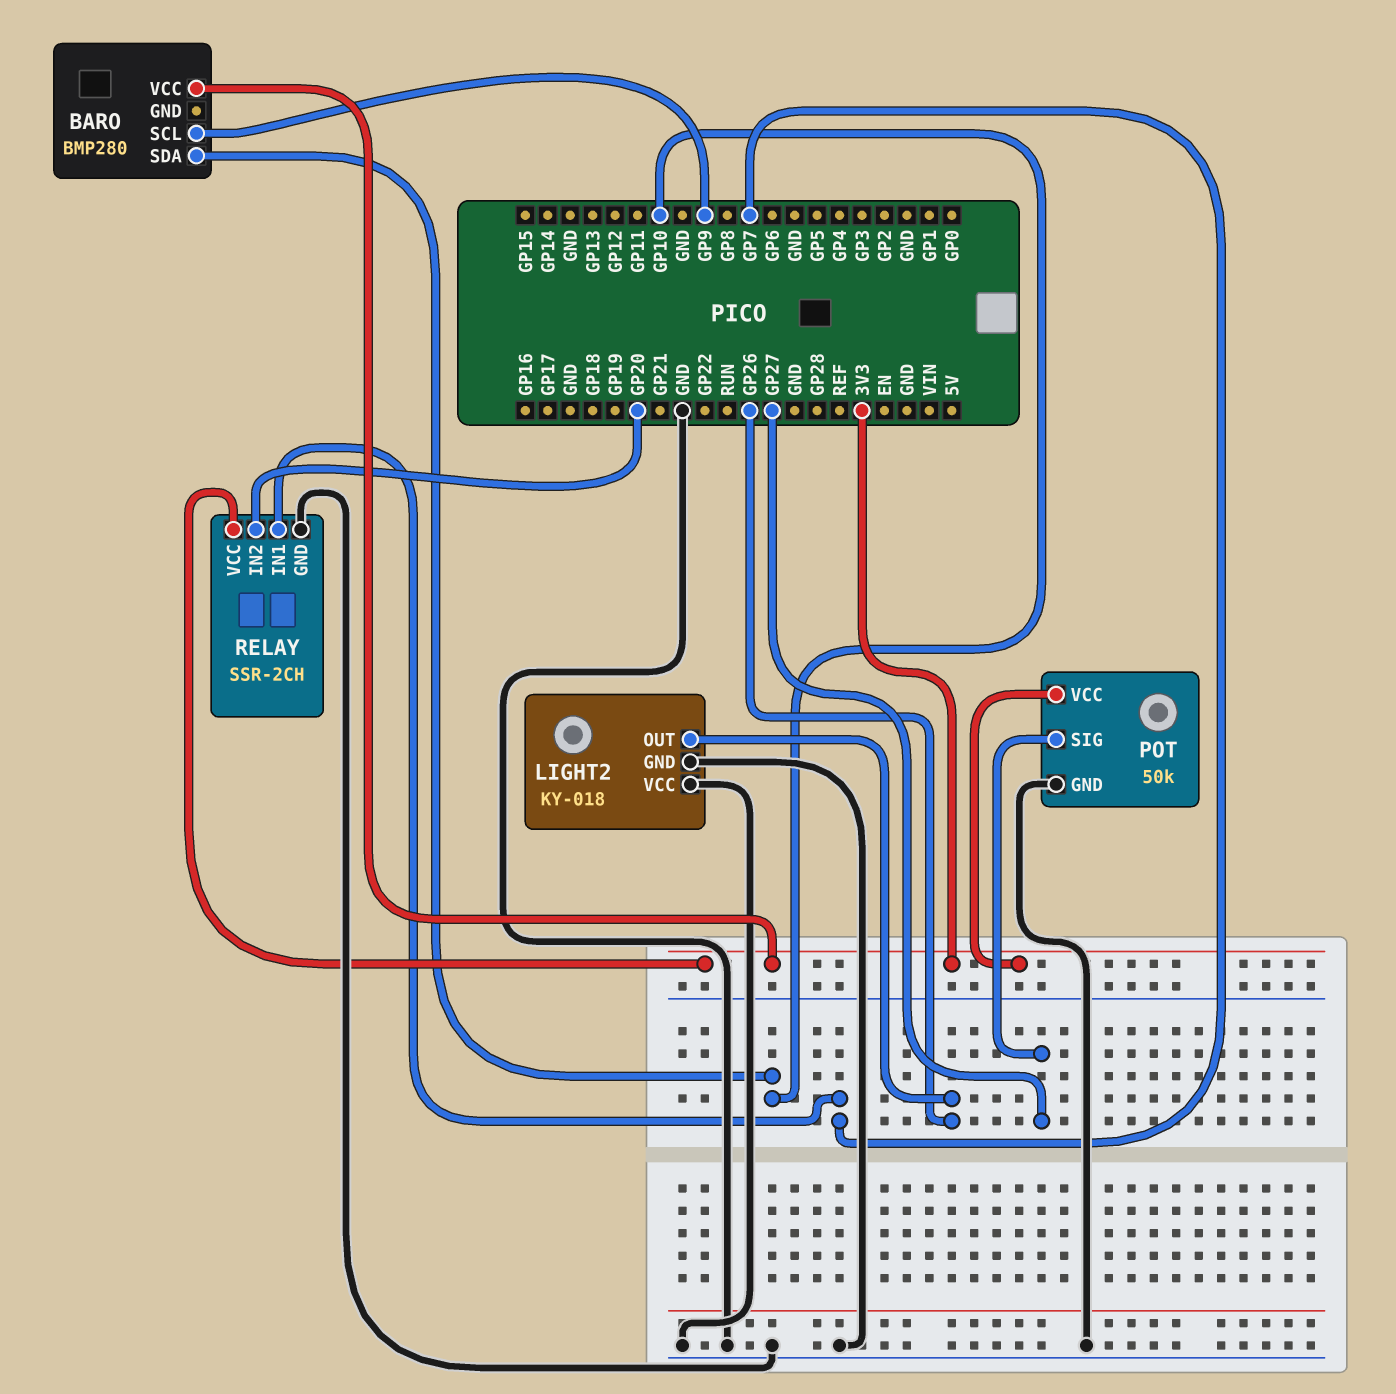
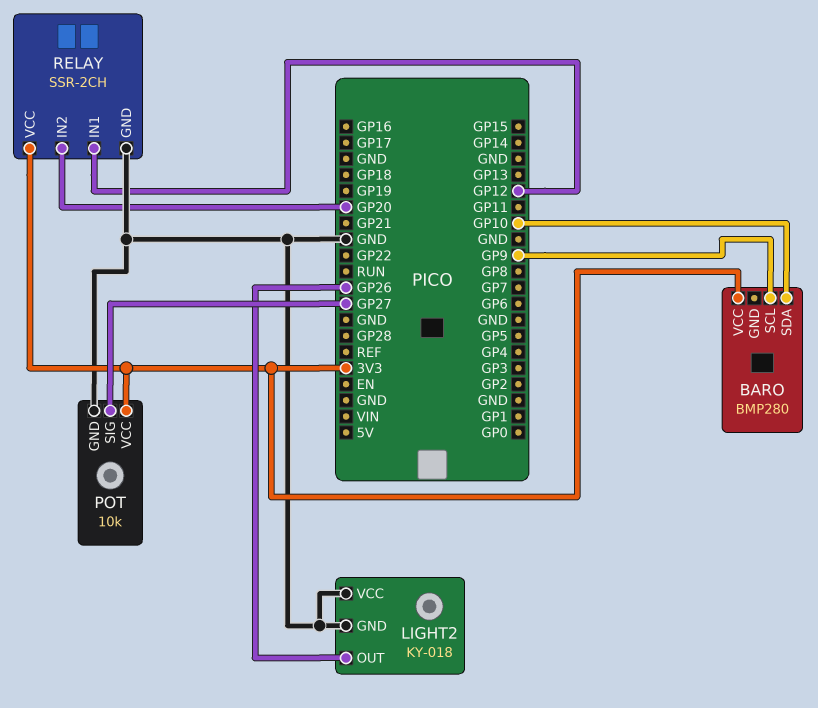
POT: 50k -> 10k
RELAY pin IN1: GP7 -> GP12

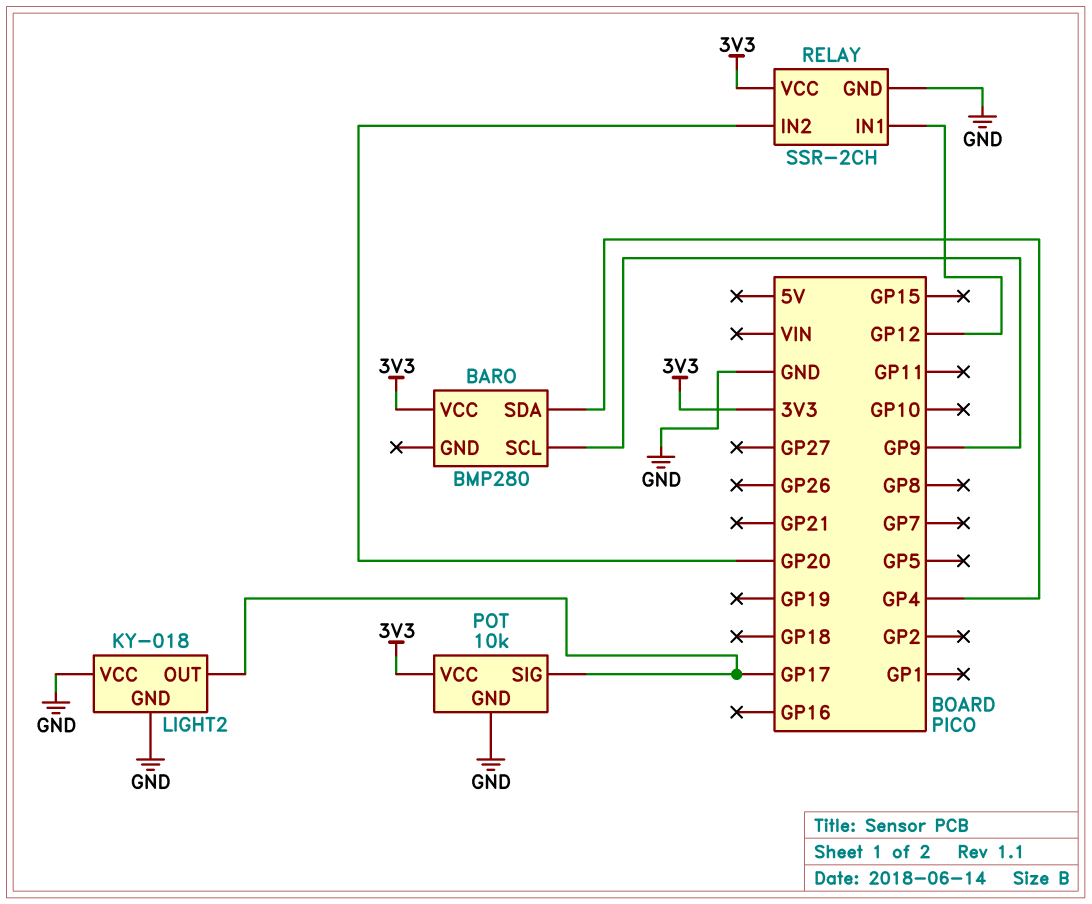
BARO pin SDA: GP10 -> GP4
LIGHT2 pin OUT: GP26 -> GP17
POT pin SIG: GP27 -> GP17

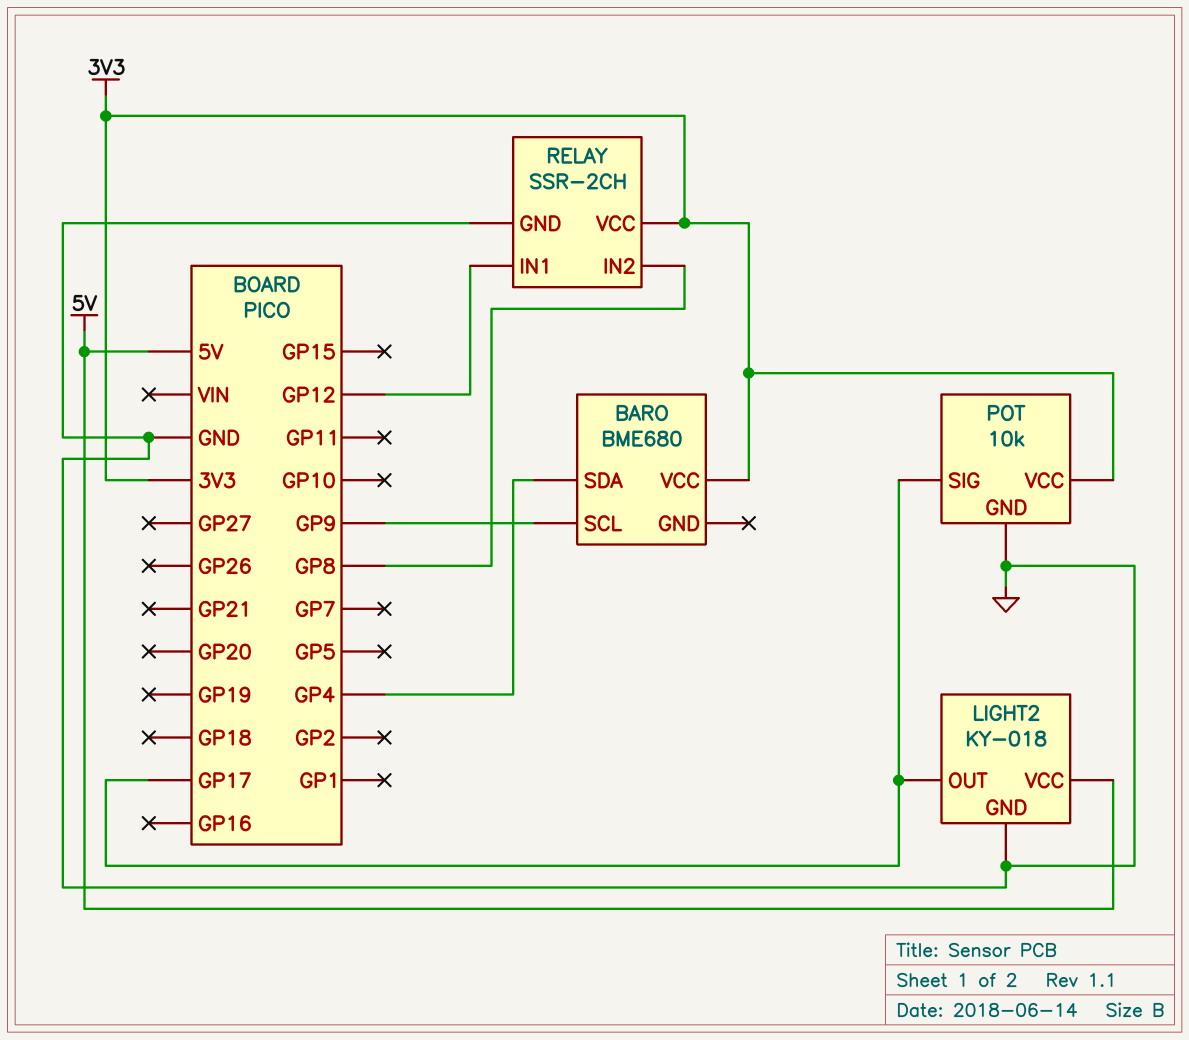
BARO: BMP280 -> BME680
LIGHT2 pin VCC: GND -> 5V
RELAY pin IN2: GP20 -> GP8

